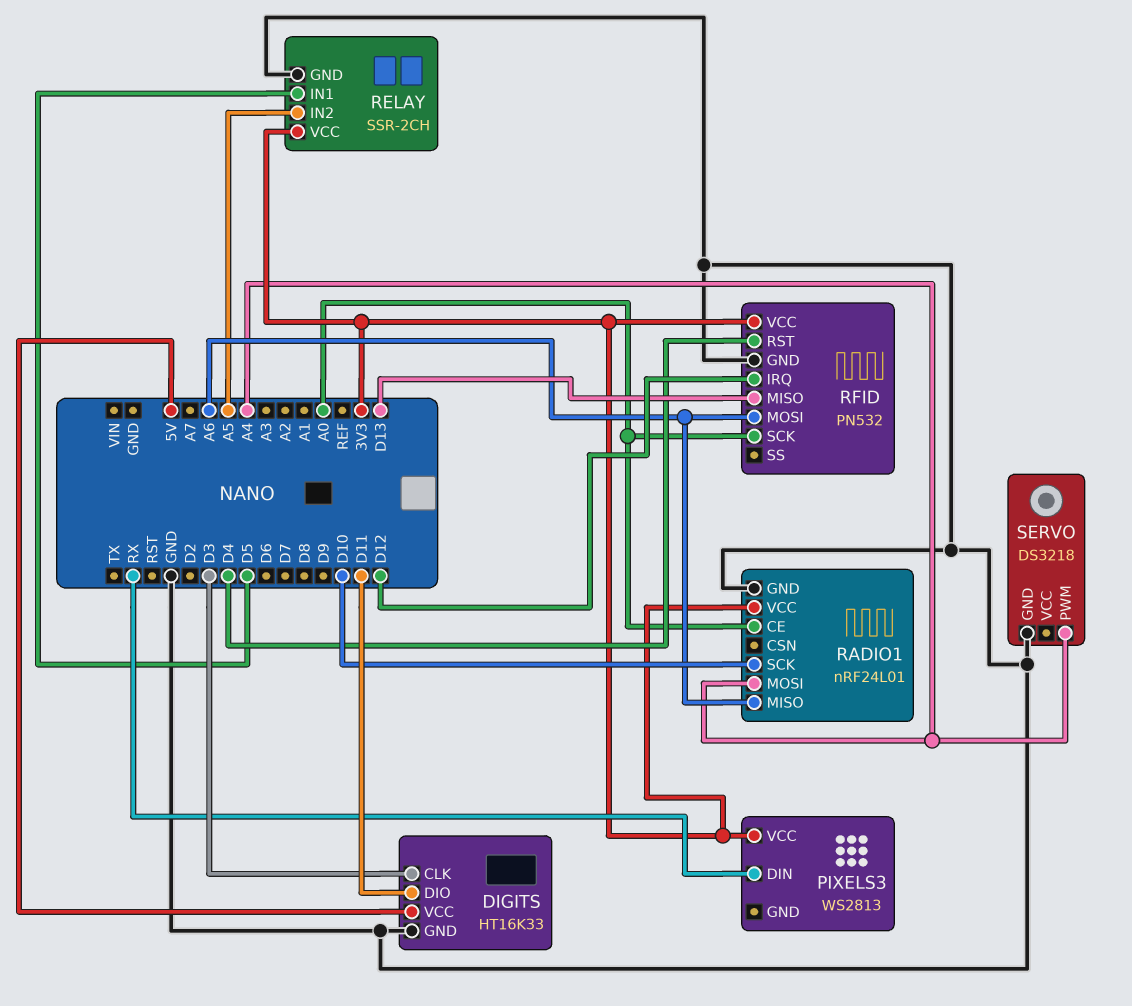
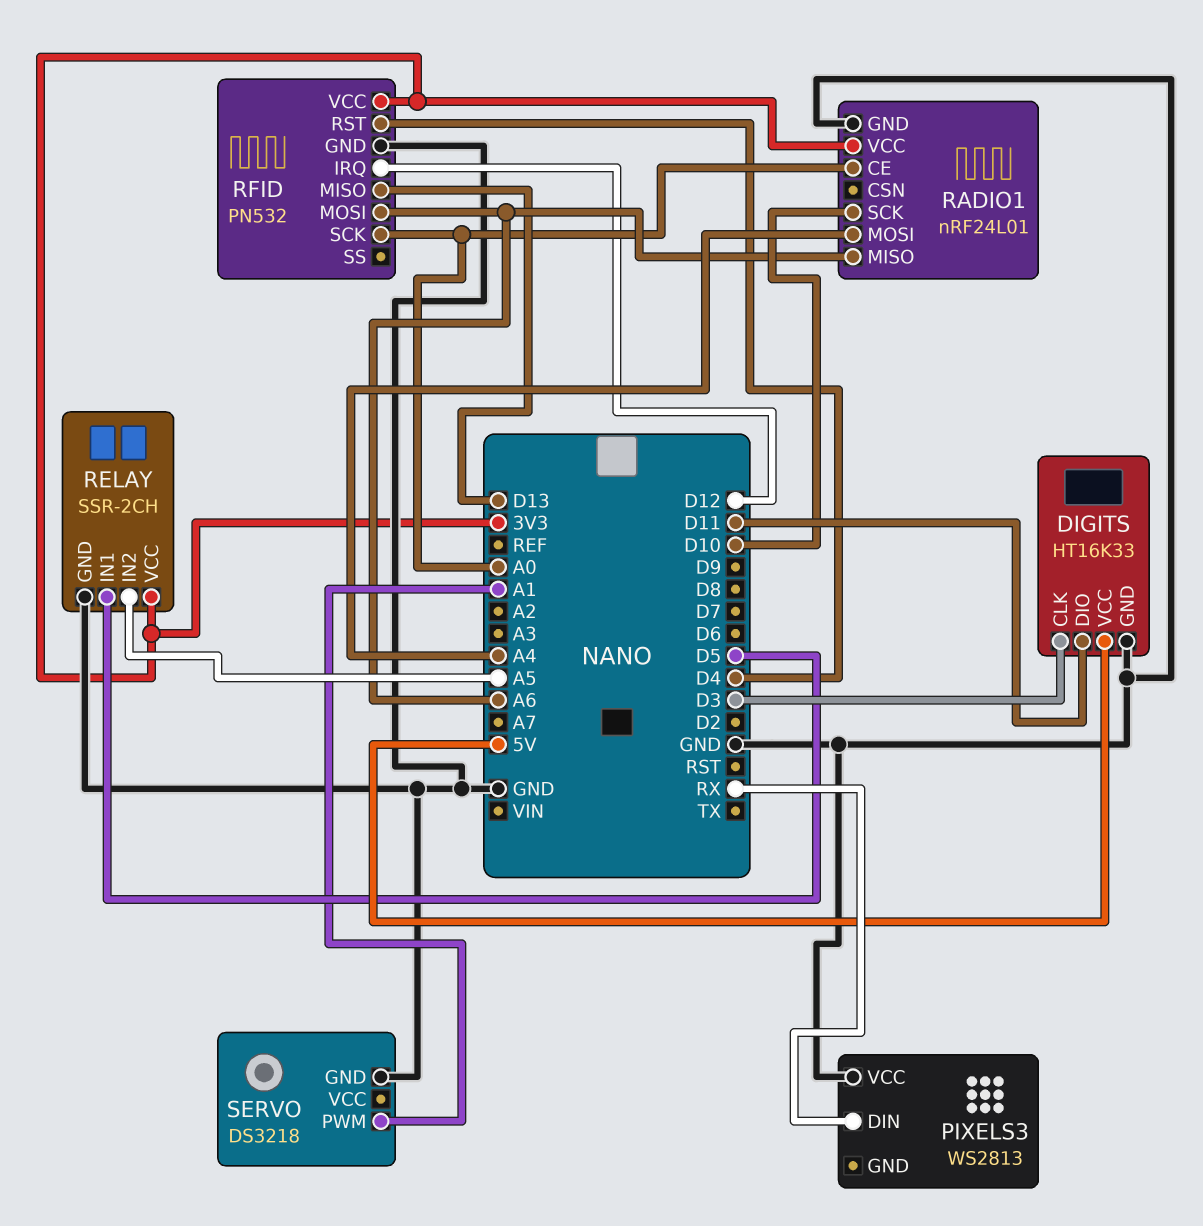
PIXELS3 pin VCC: 3V3 -> GND
SERVO pin PWM: A4 -> A1

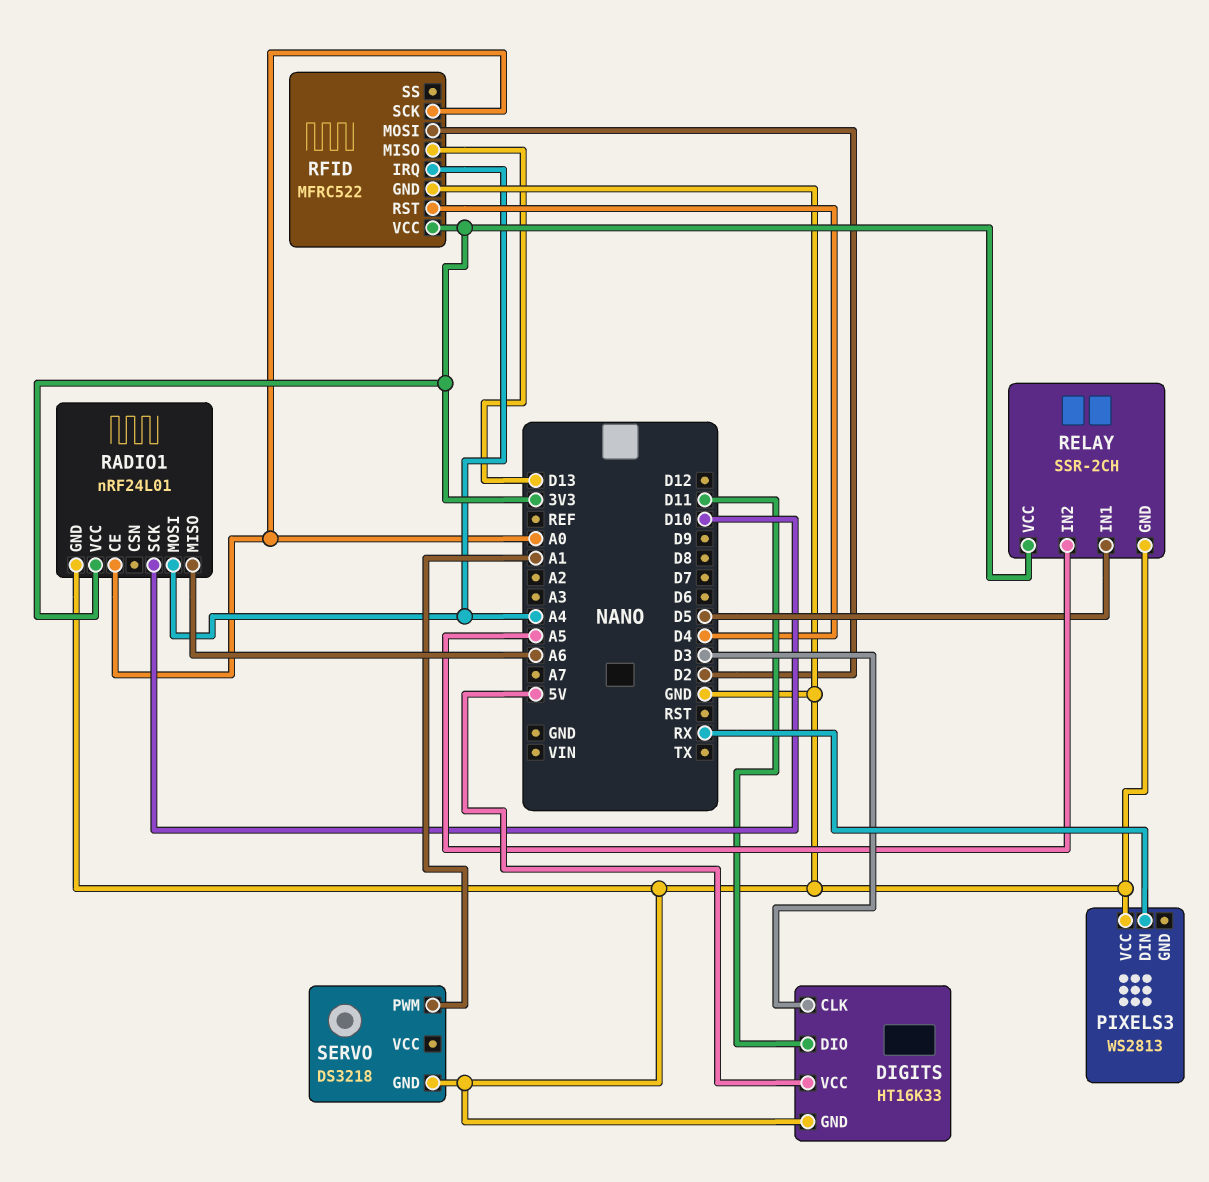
RFID: PN532 -> MFRC522
RFID pin IRQ: D12 -> A4
RFID pin MOSI: A6 -> D2

